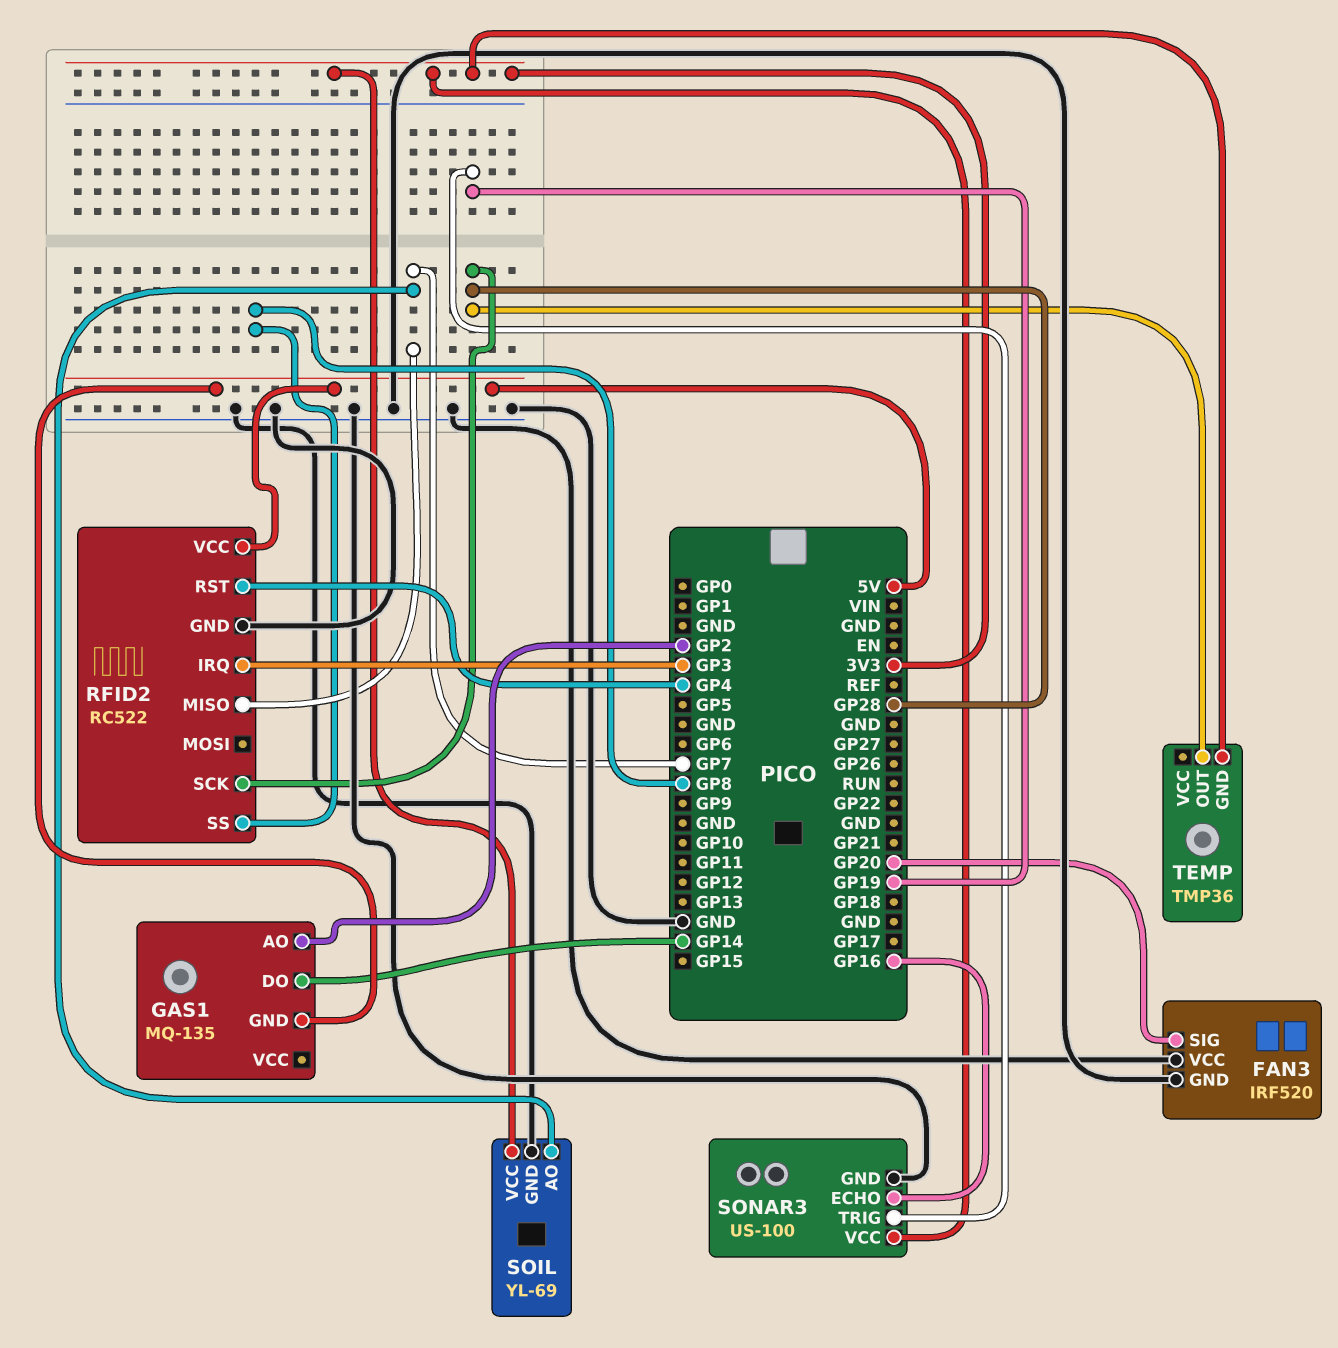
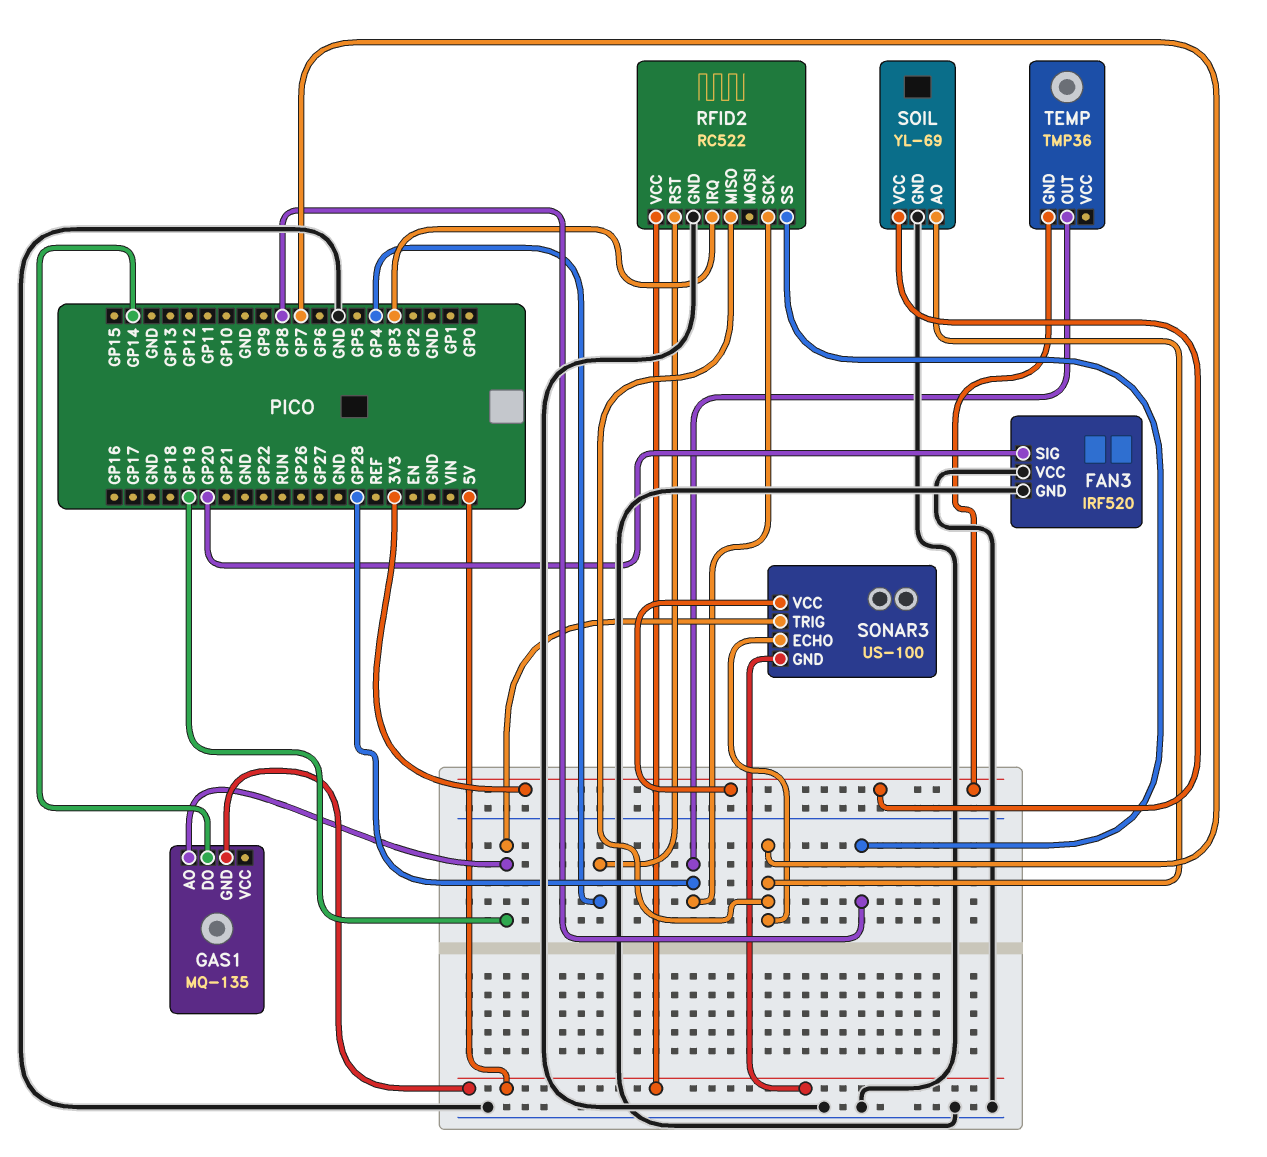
GAS1 pin AO: GP2 -> GP19
SONAR3 pin ECHO: GP16 -> GP7
SONAR3 pin GND: GND -> 5V

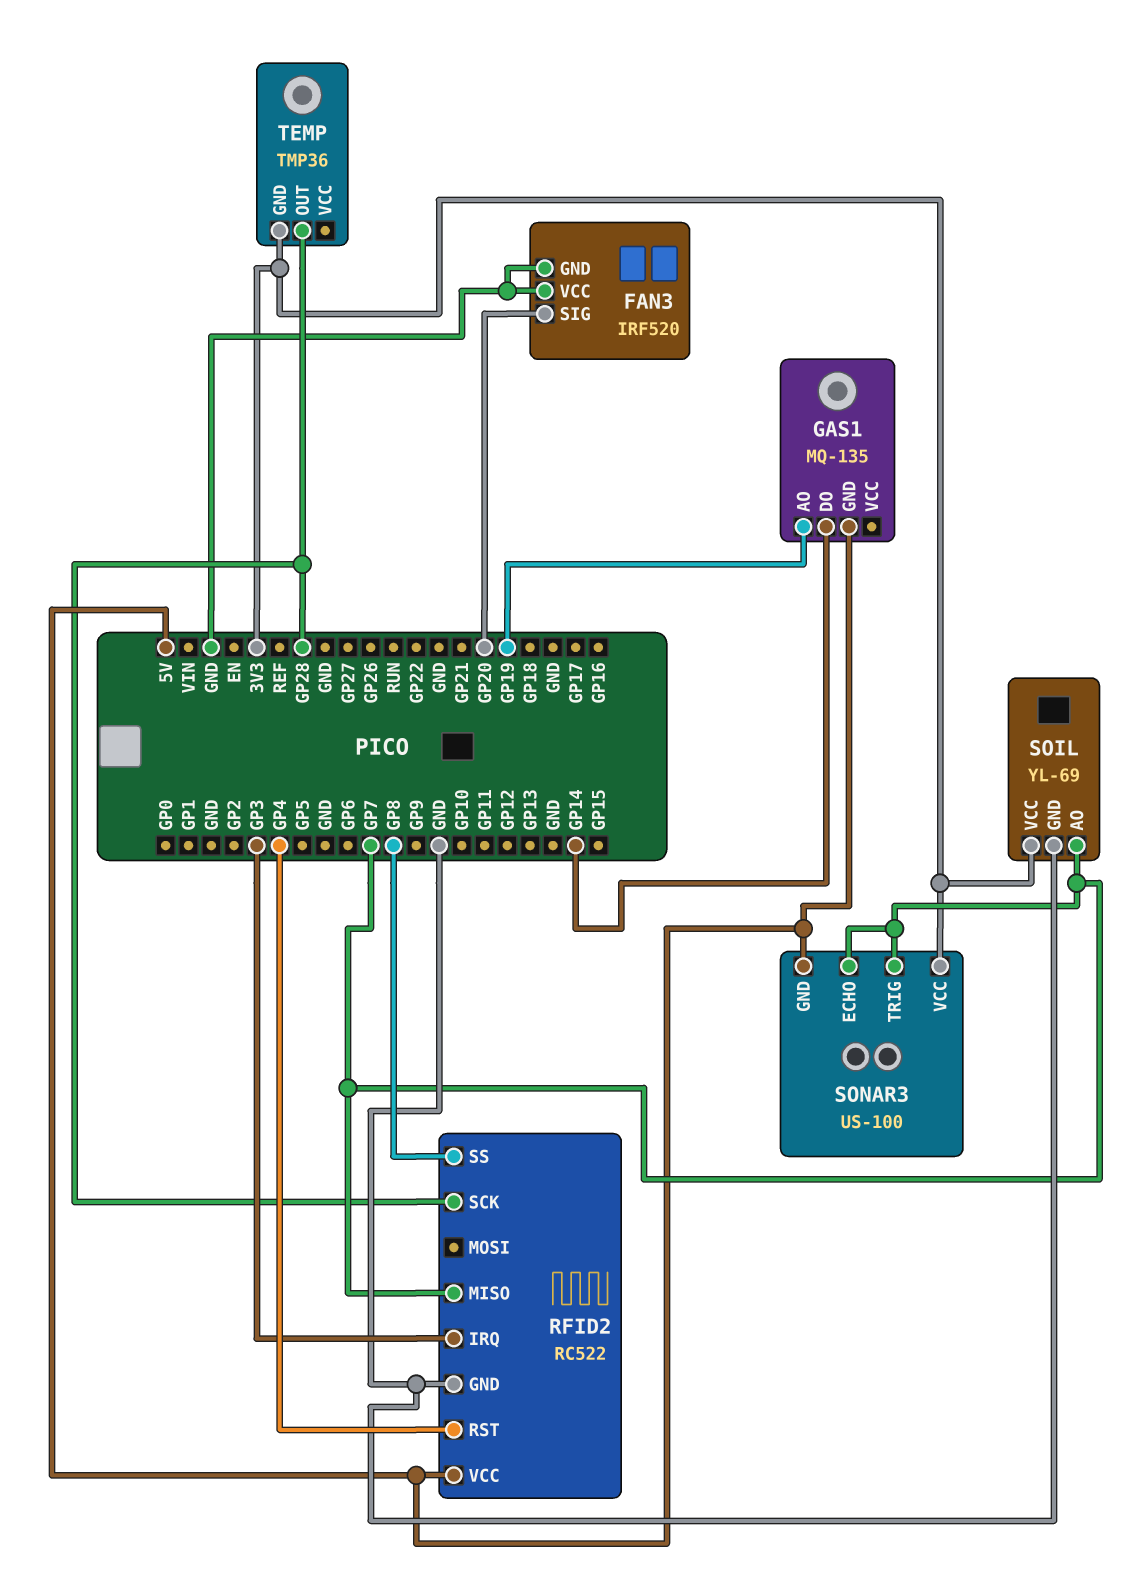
SONAR3 pin TRIG: GP19 -> GP7

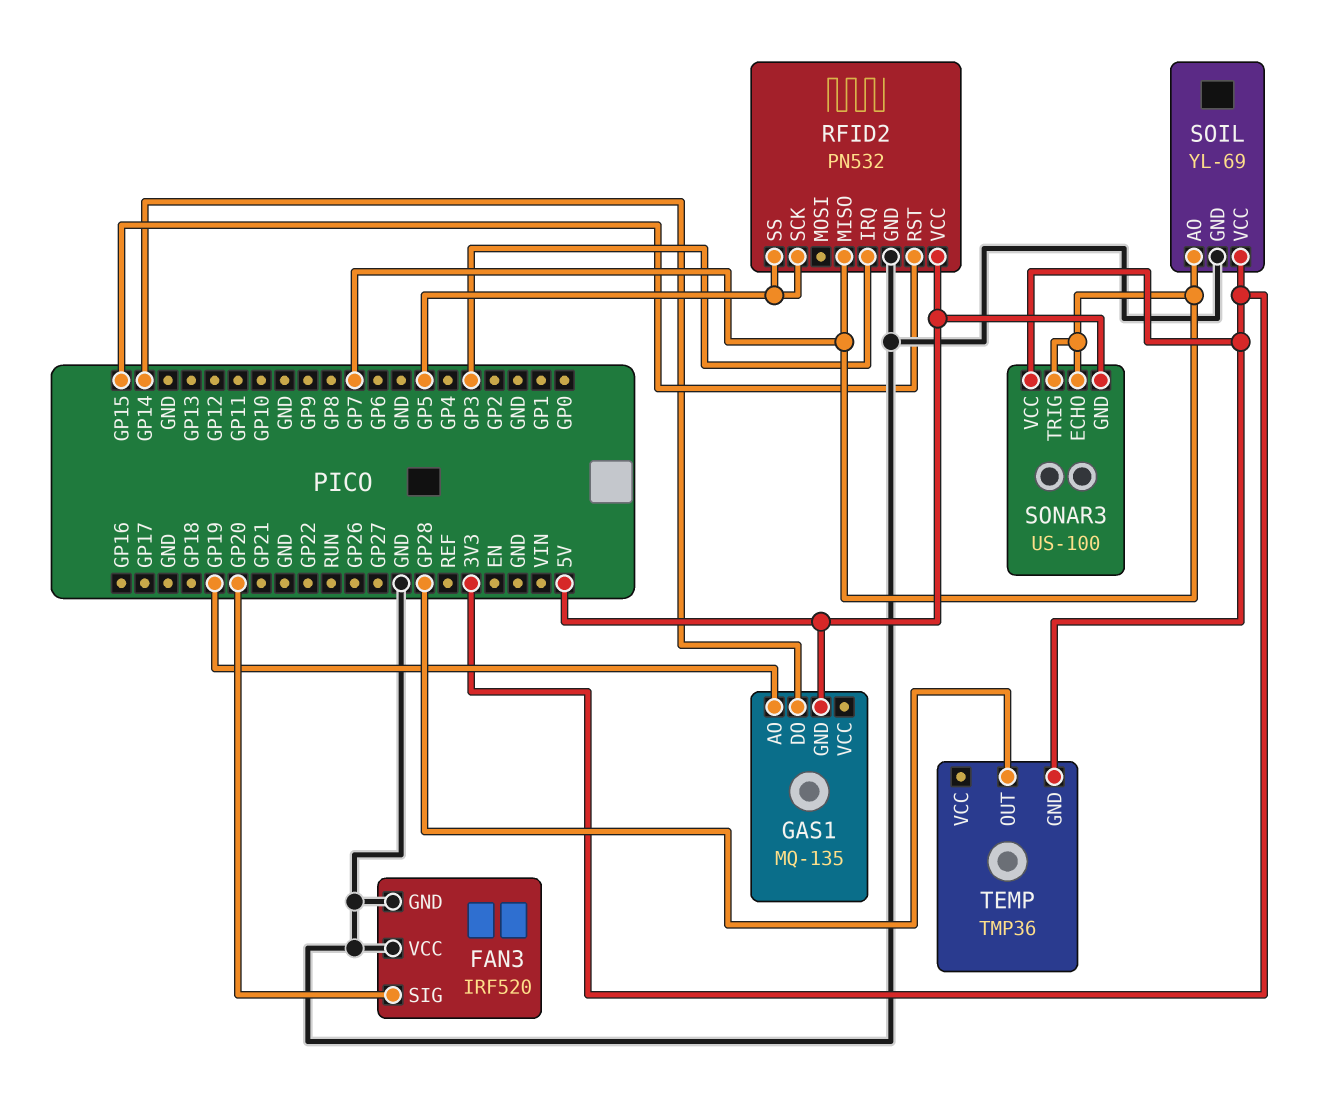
RFID2: RC522 -> PN532
RFID2 pin RST: GP4 -> GP15
RFID2 pin SCK: GP28 -> GP5
RFID2 pin SS: GP8 -> GP5

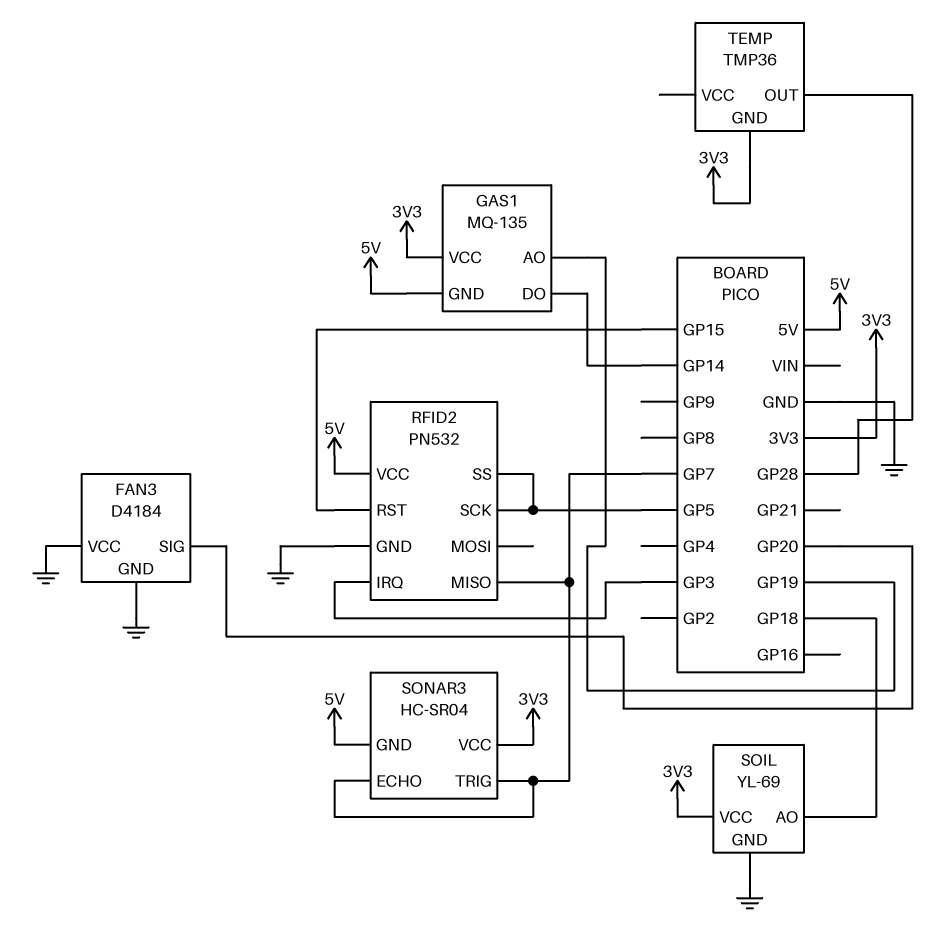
FAN3: IRF520 -> D4184
GAS1 pin VCC: none -> 3V3
SOIL pin AO: GP7 -> GP18
SONAR3: US-100 -> HC-SR04

